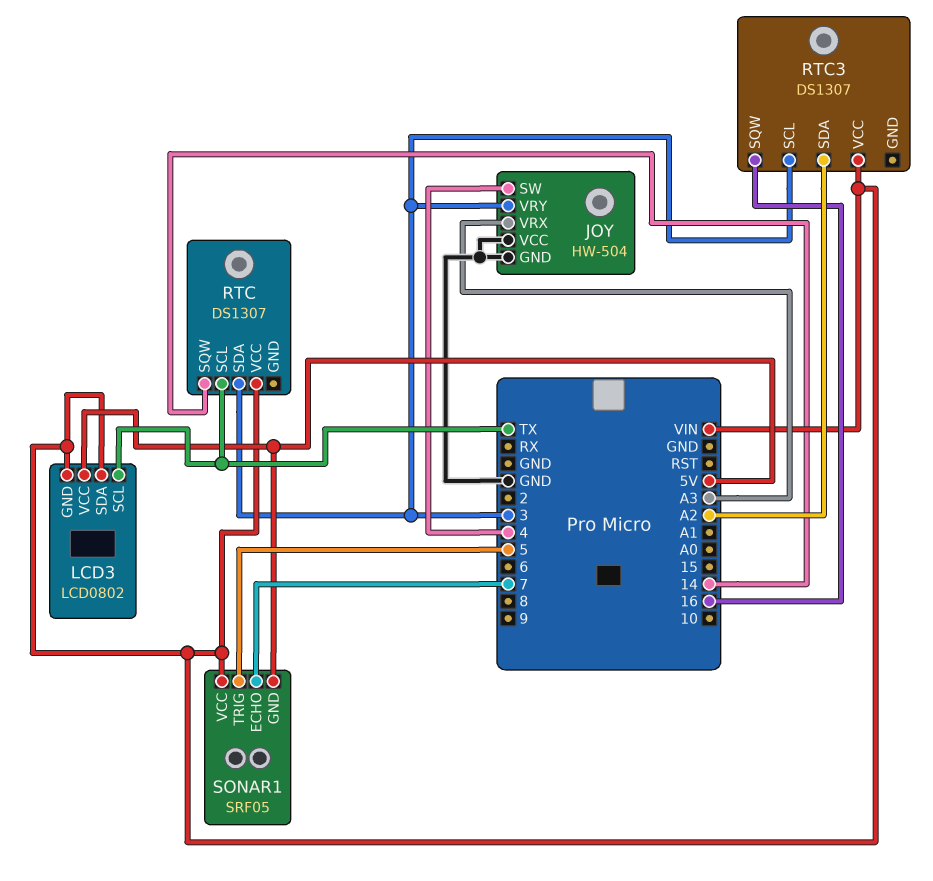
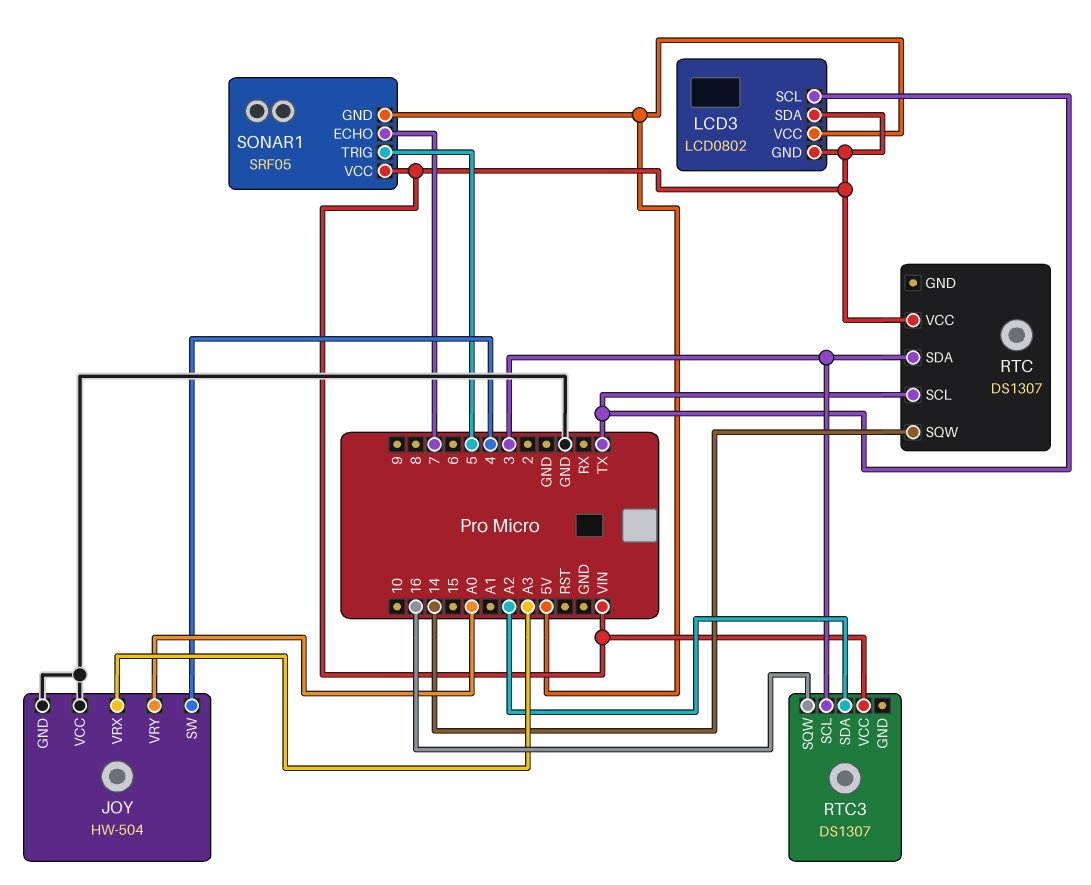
JOY pin VRY: 3 -> A0

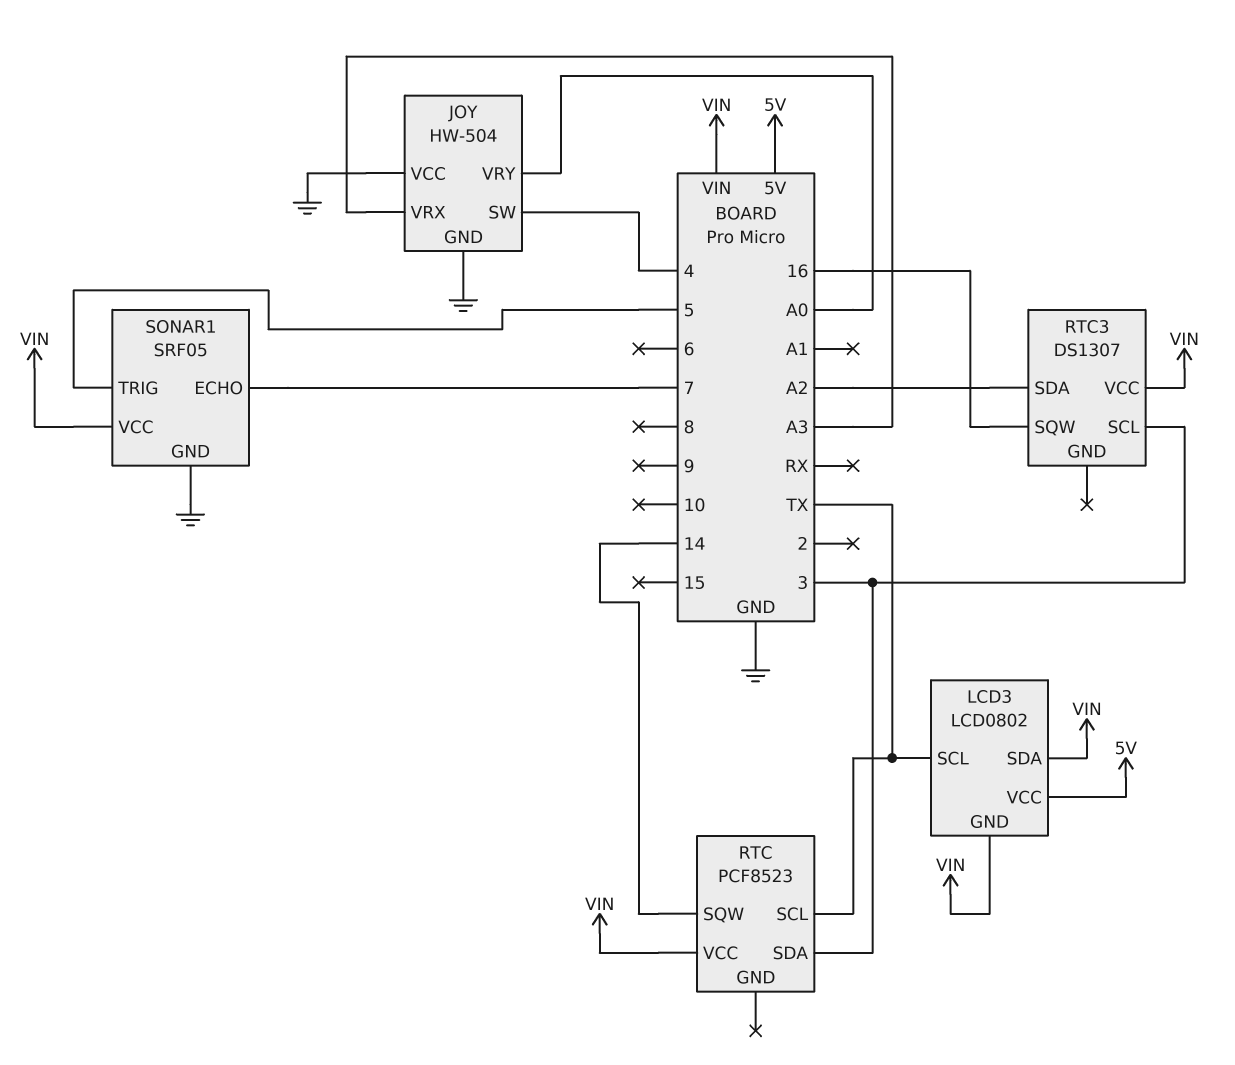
RTC: DS1307 -> PCF8523
SONAR1 pin GND: 5V -> GND

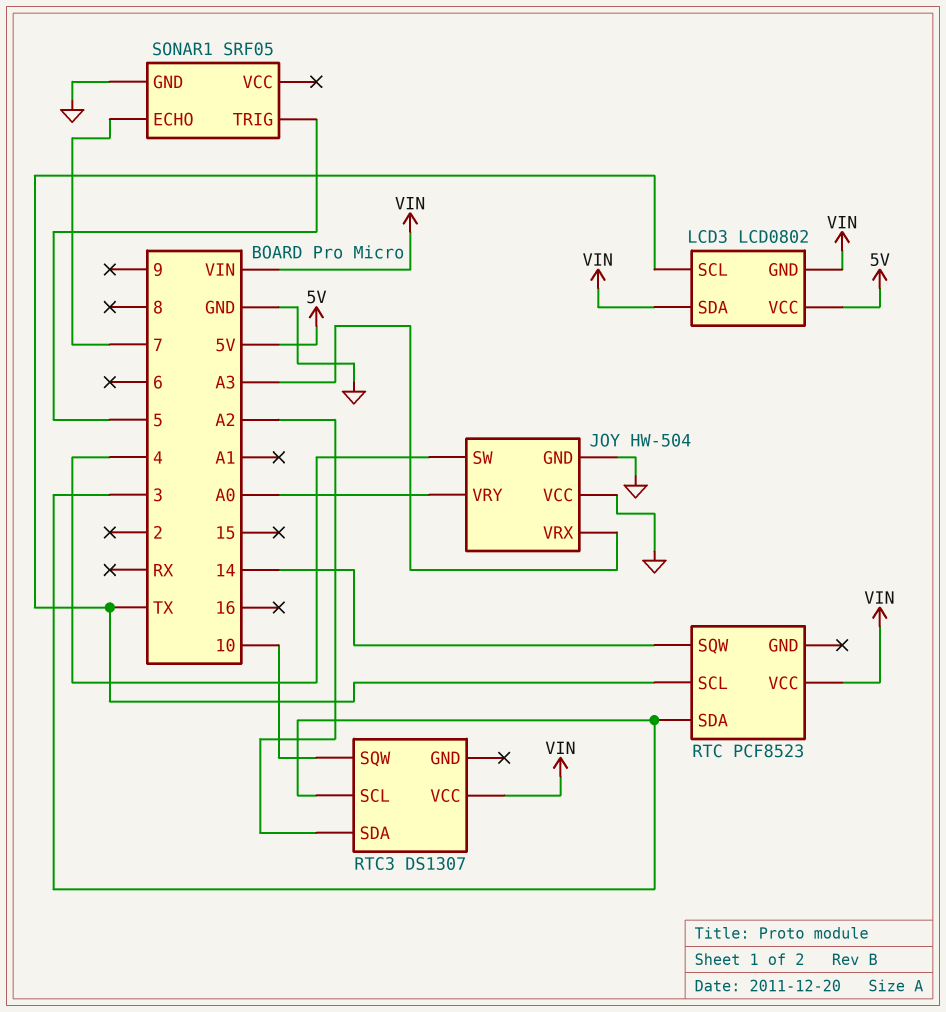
RTC3 pin SQW: 16 -> 10
SONAR1 pin VCC: VIN -> none

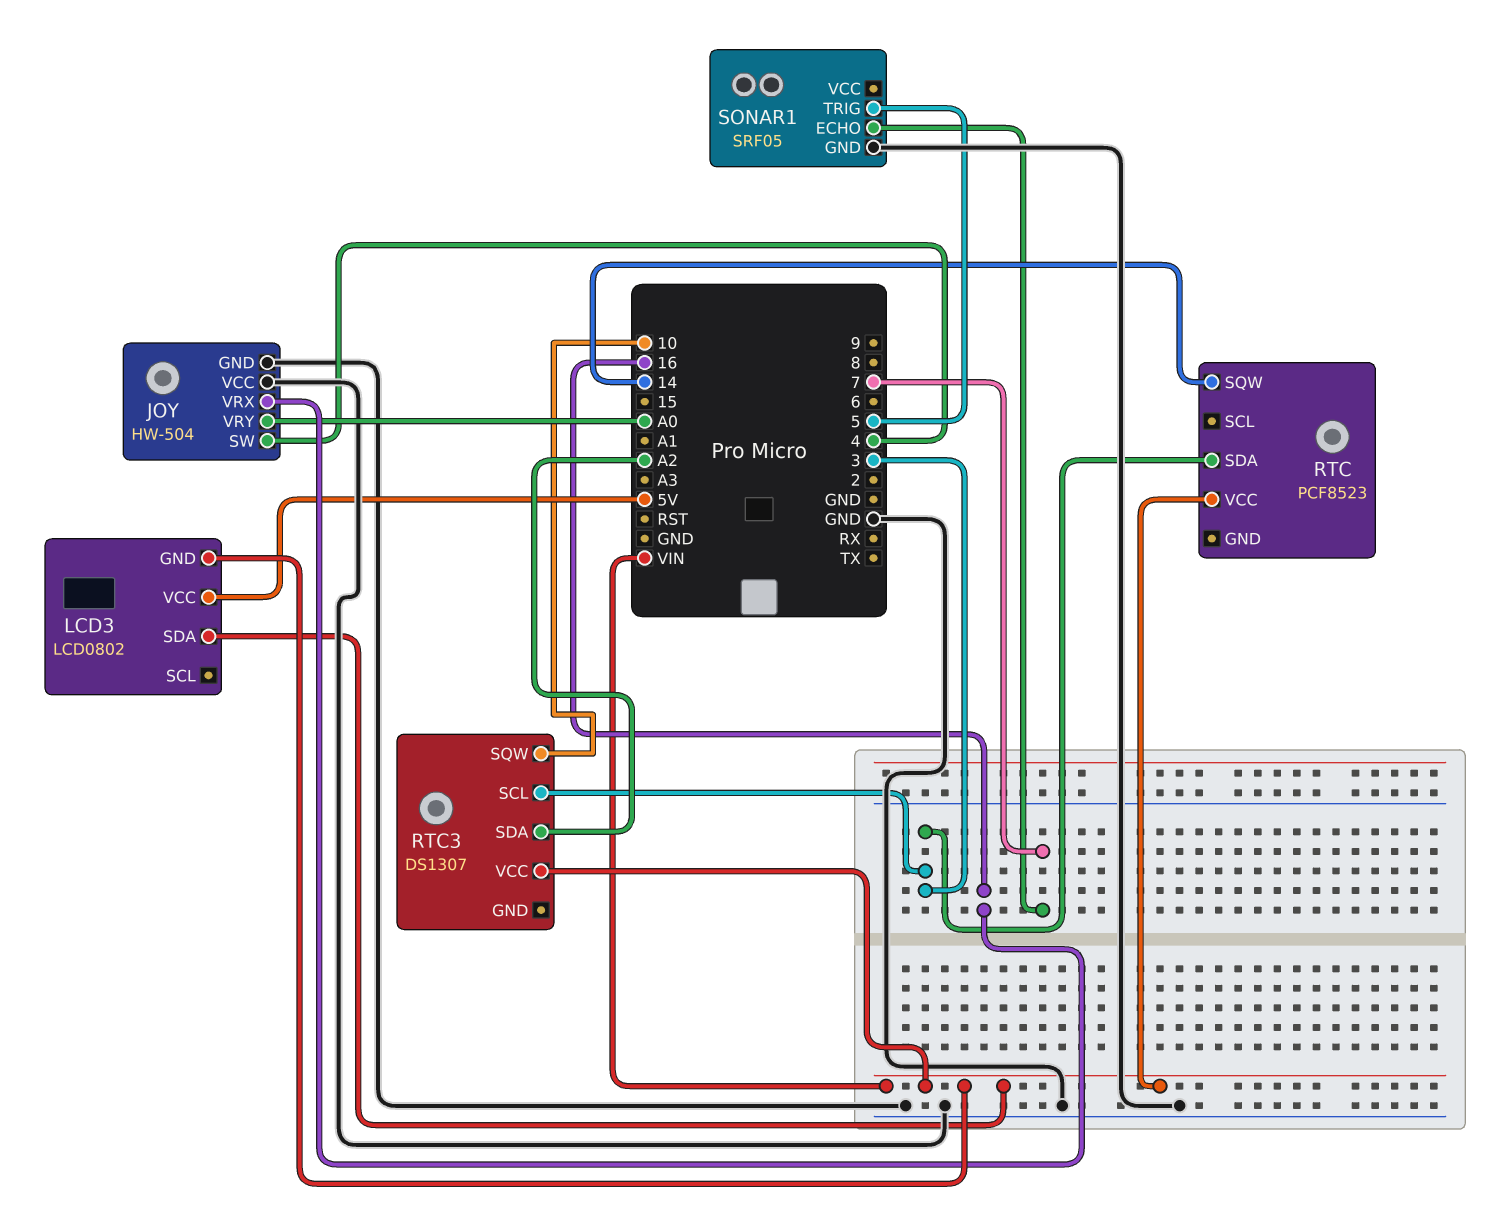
JOY pin VRX: A3 -> 16
LCD3 pin SCL: TX -> none
RTC pin SCL: TX -> none

